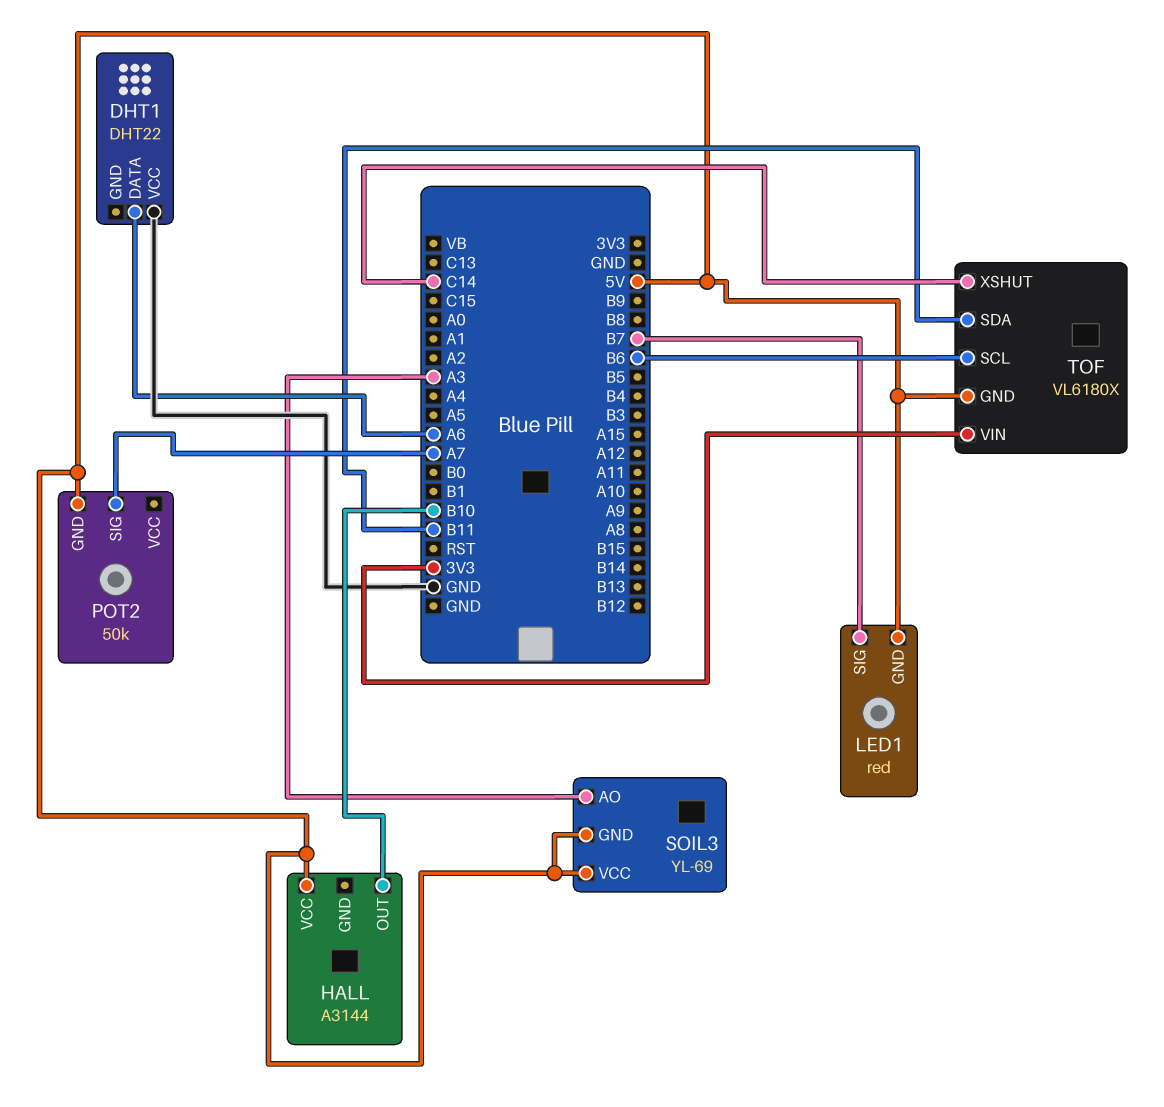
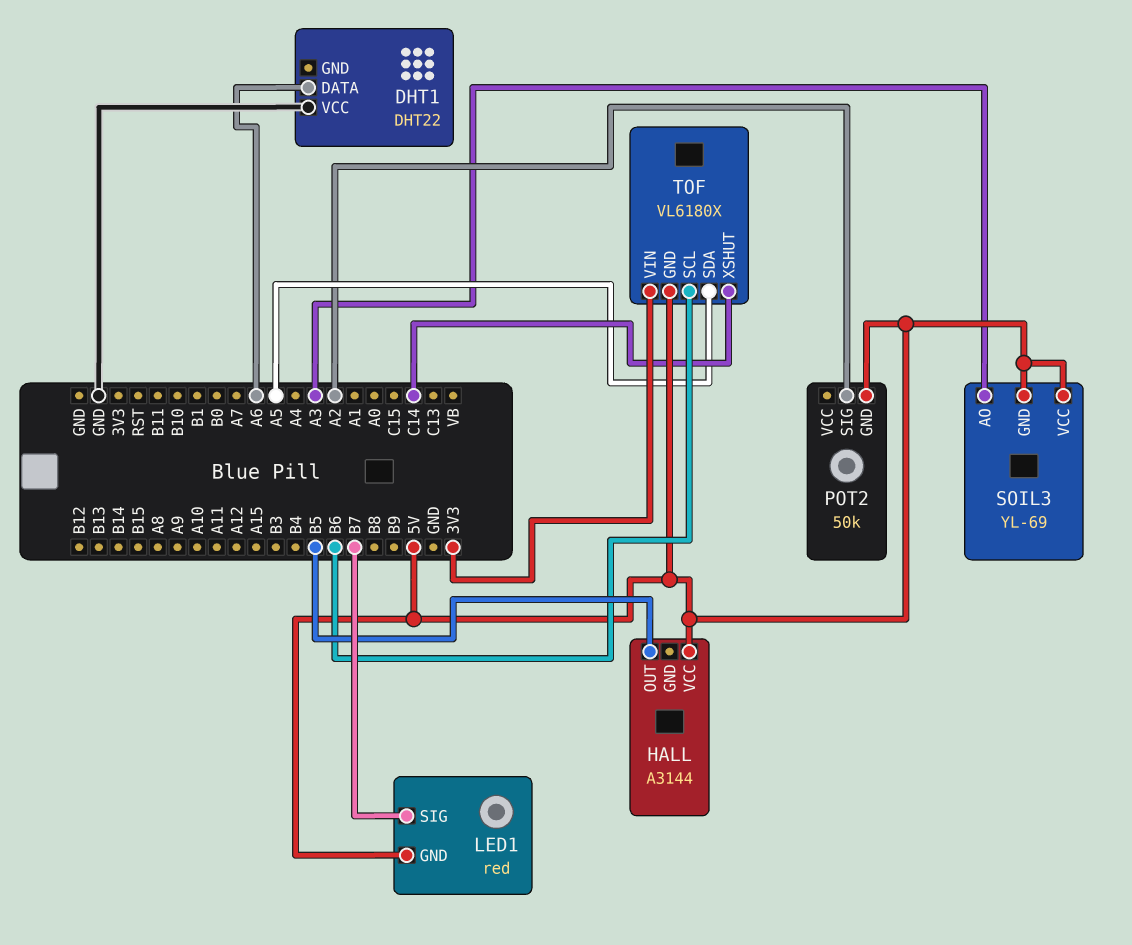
HALL pin OUT: B10 -> B5
POT2 pin SIG: A7 -> A2
TOF pin SDA: B11 -> A5

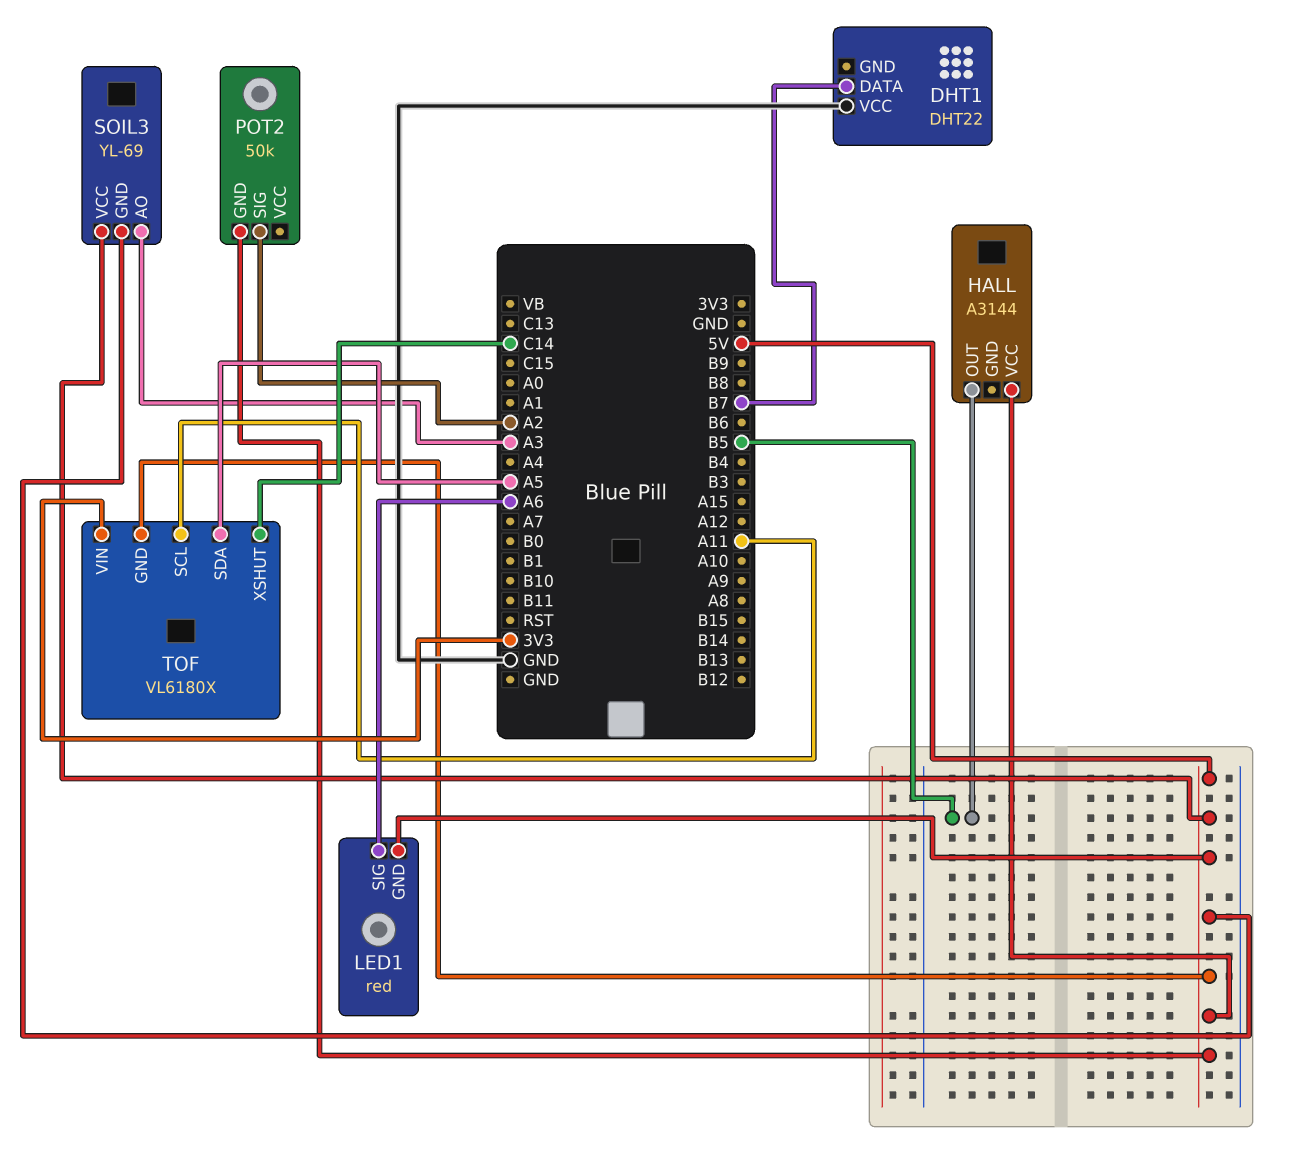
DHT1 pin DATA: A6 -> B7
LED1 pin SIG: B7 -> A6
TOF pin SCL: B6 -> A11

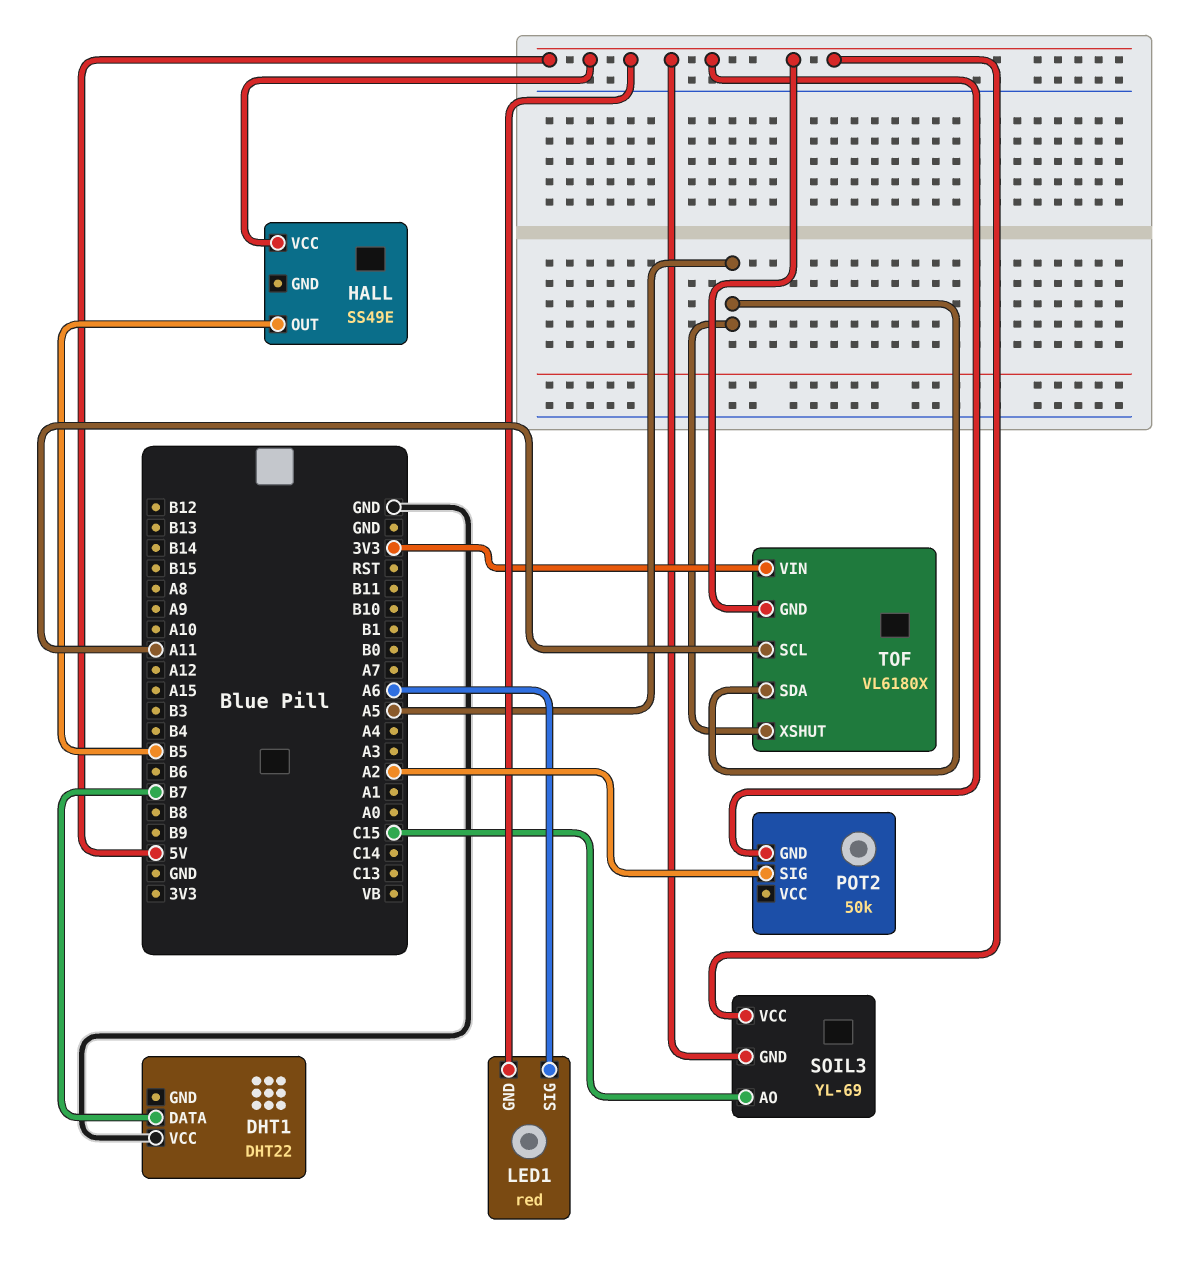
HALL: A3144 -> SS49E
SOIL3 pin AO: A3 -> C15
TOF pin XSHUT: C14 -> A5

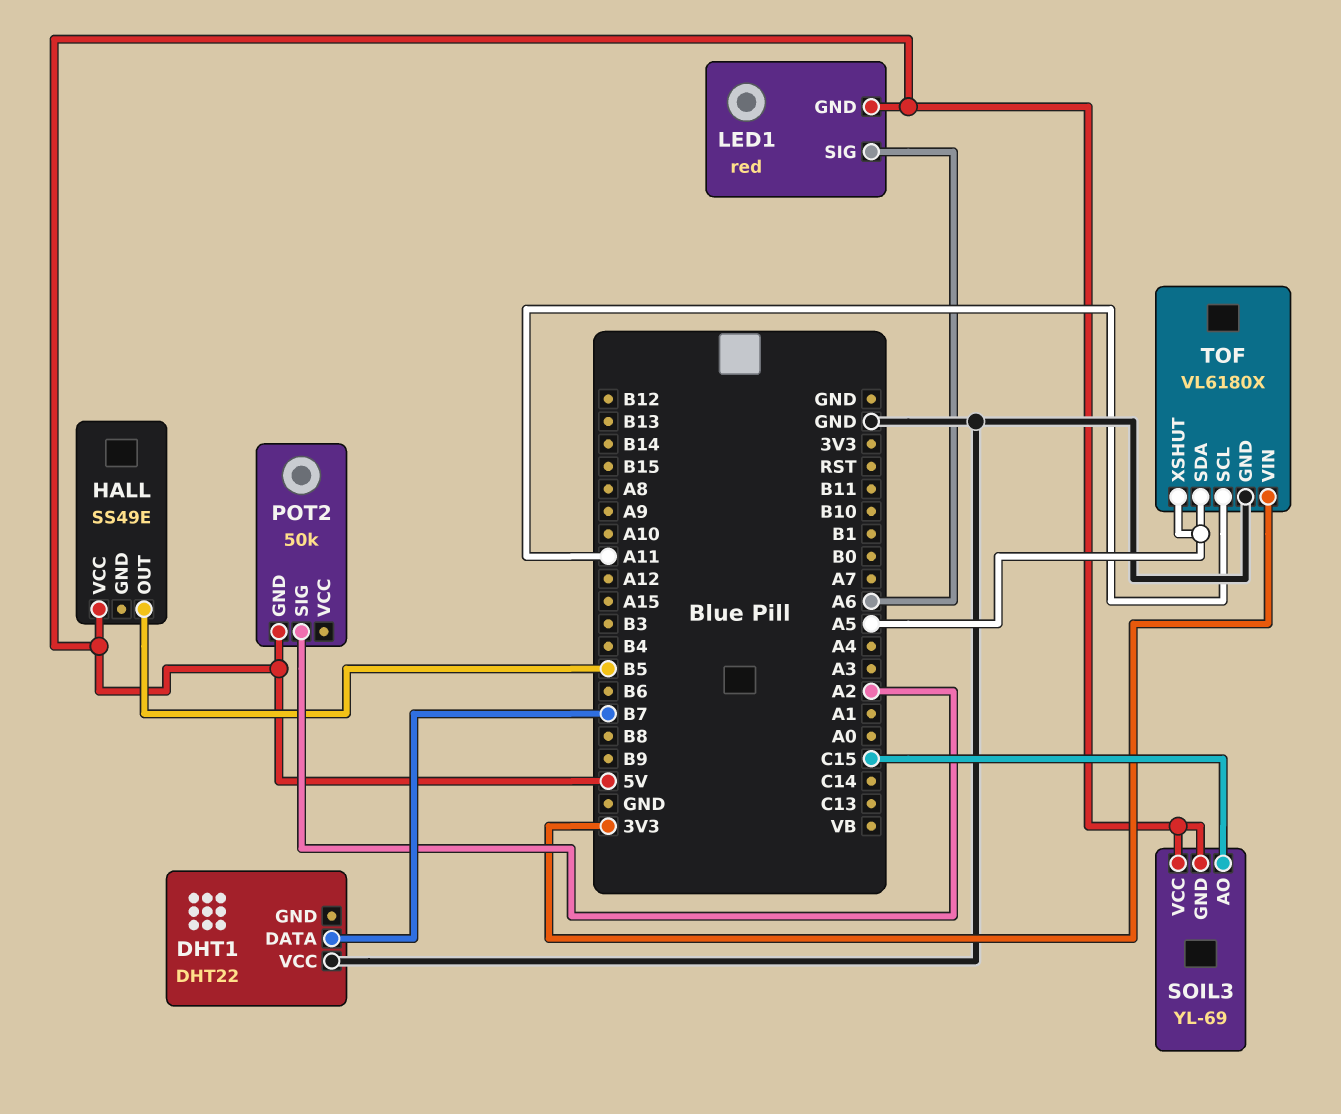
TOF pin GND: 5V -> GND

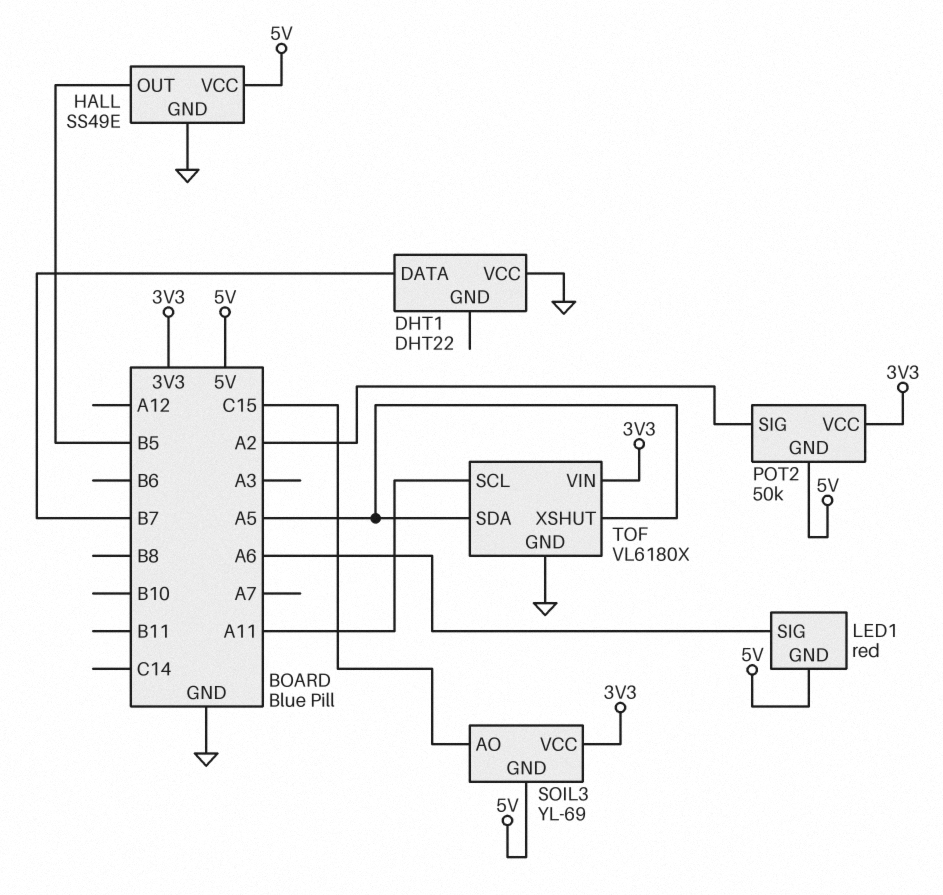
HALL pin GND: none -> GND
POT2 pin VCC: none -> 3V3
SOIL3 pin VCC: 5V -> 3V3

